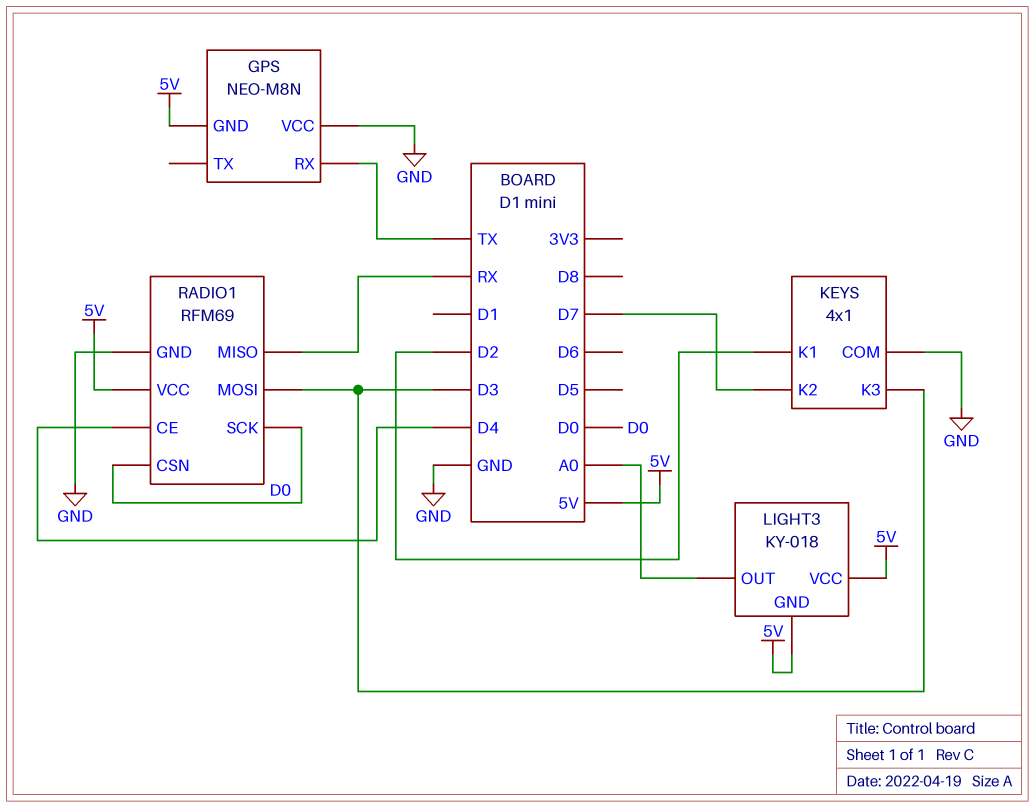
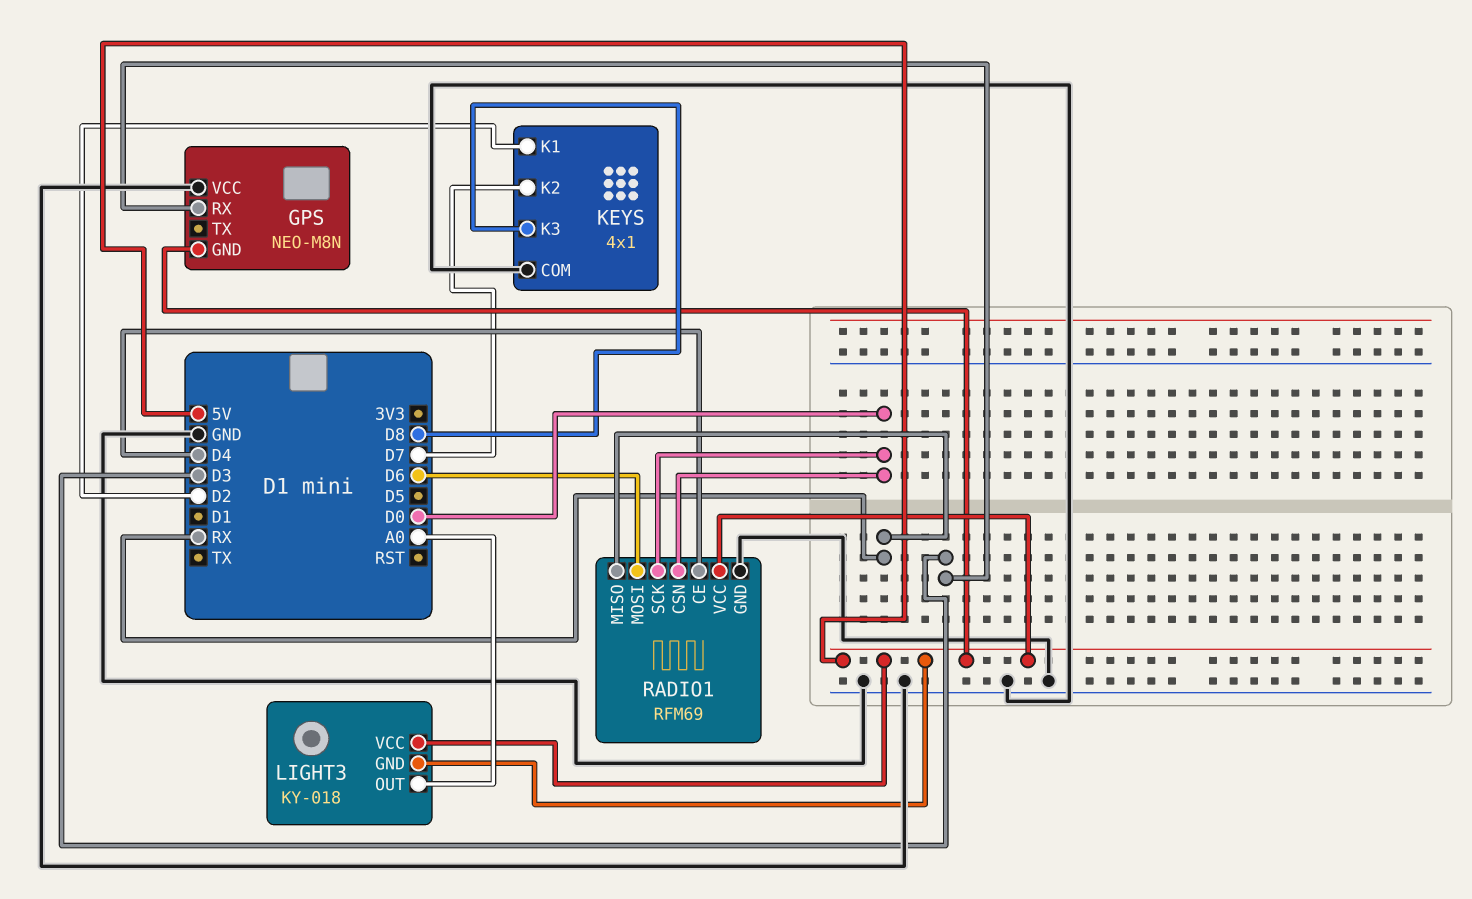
GPS pin RX: TX -> D3
KEYS pin K3: D3 -> D8
RADIO1 pin MOSI: D3 -> D6

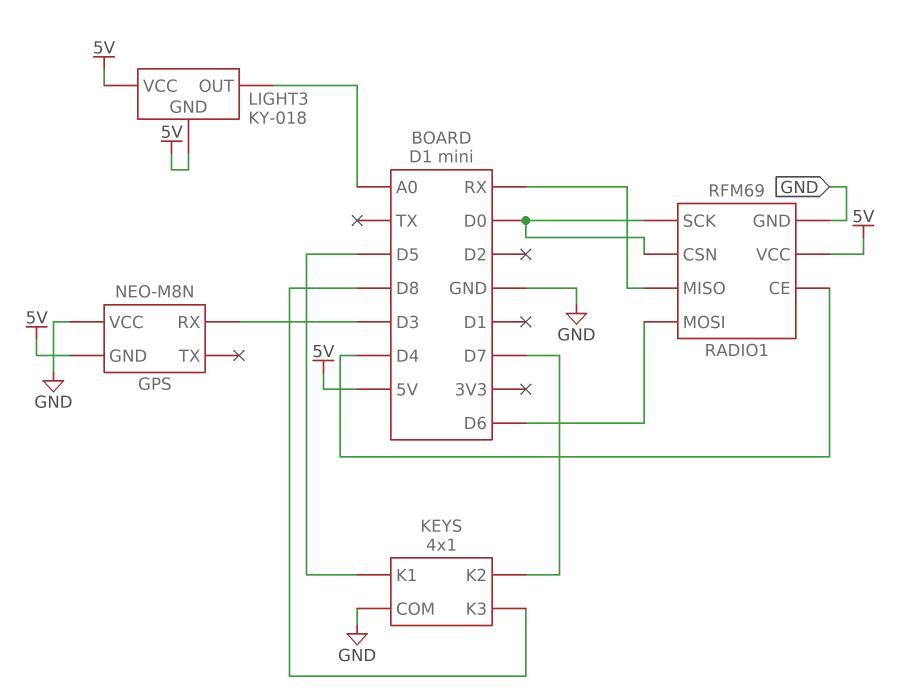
KEYS pin K1: D2 -> D5

